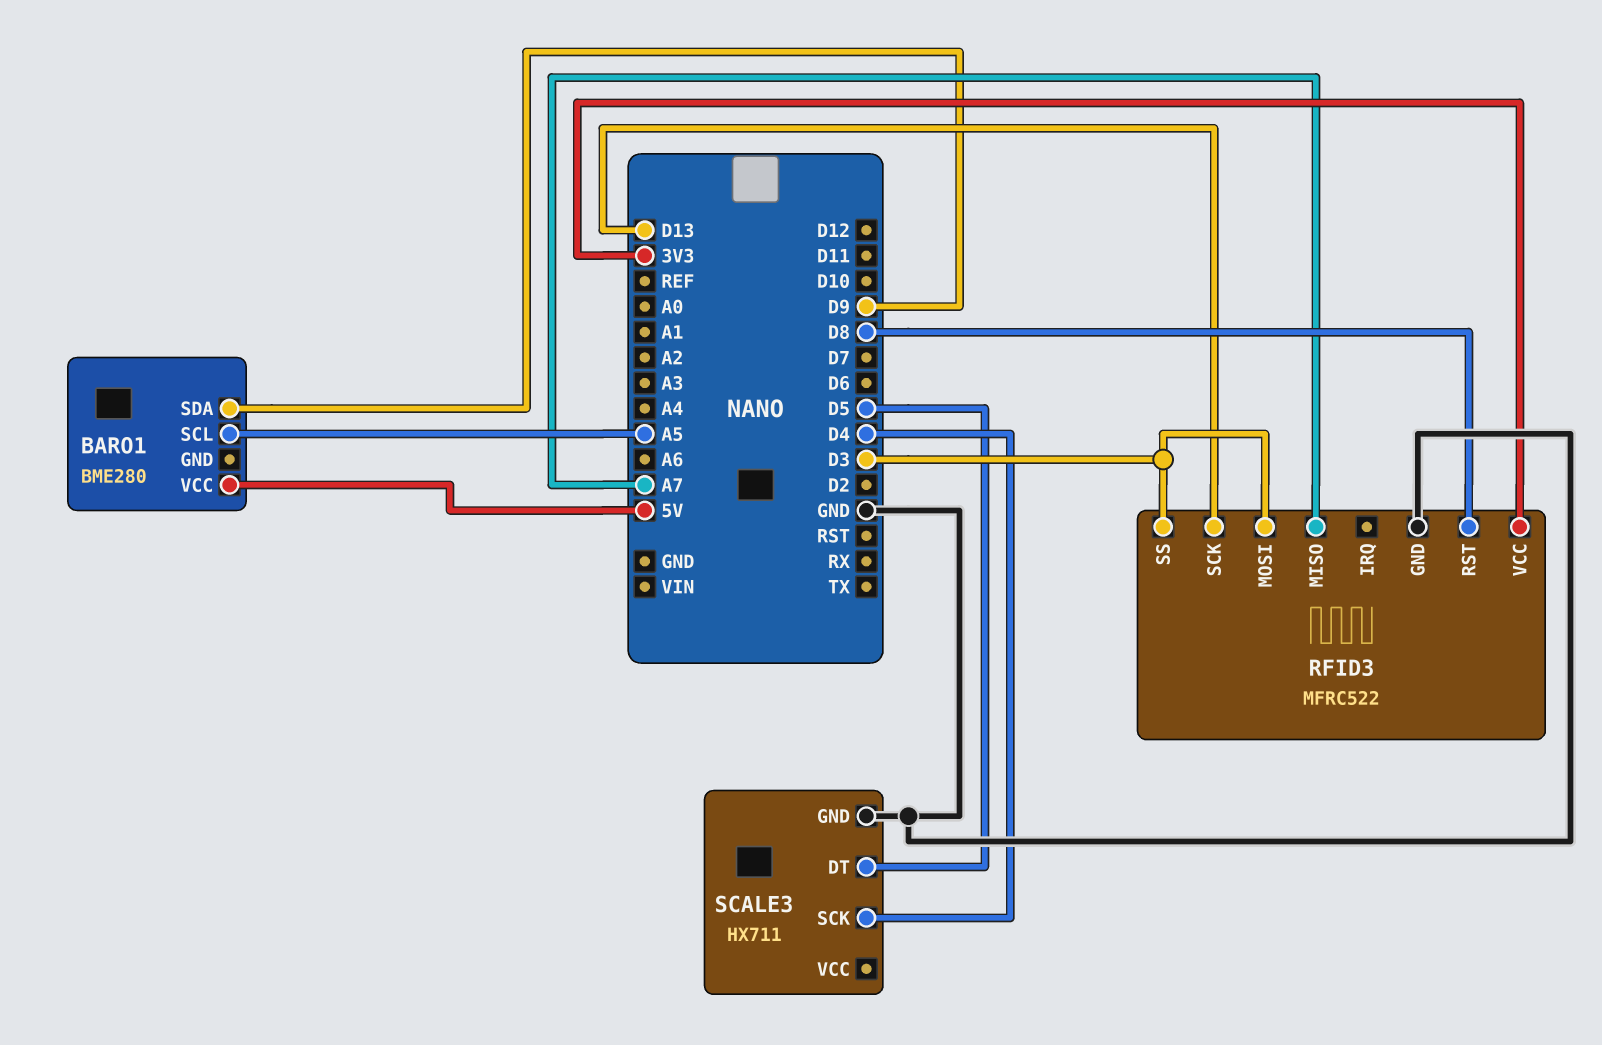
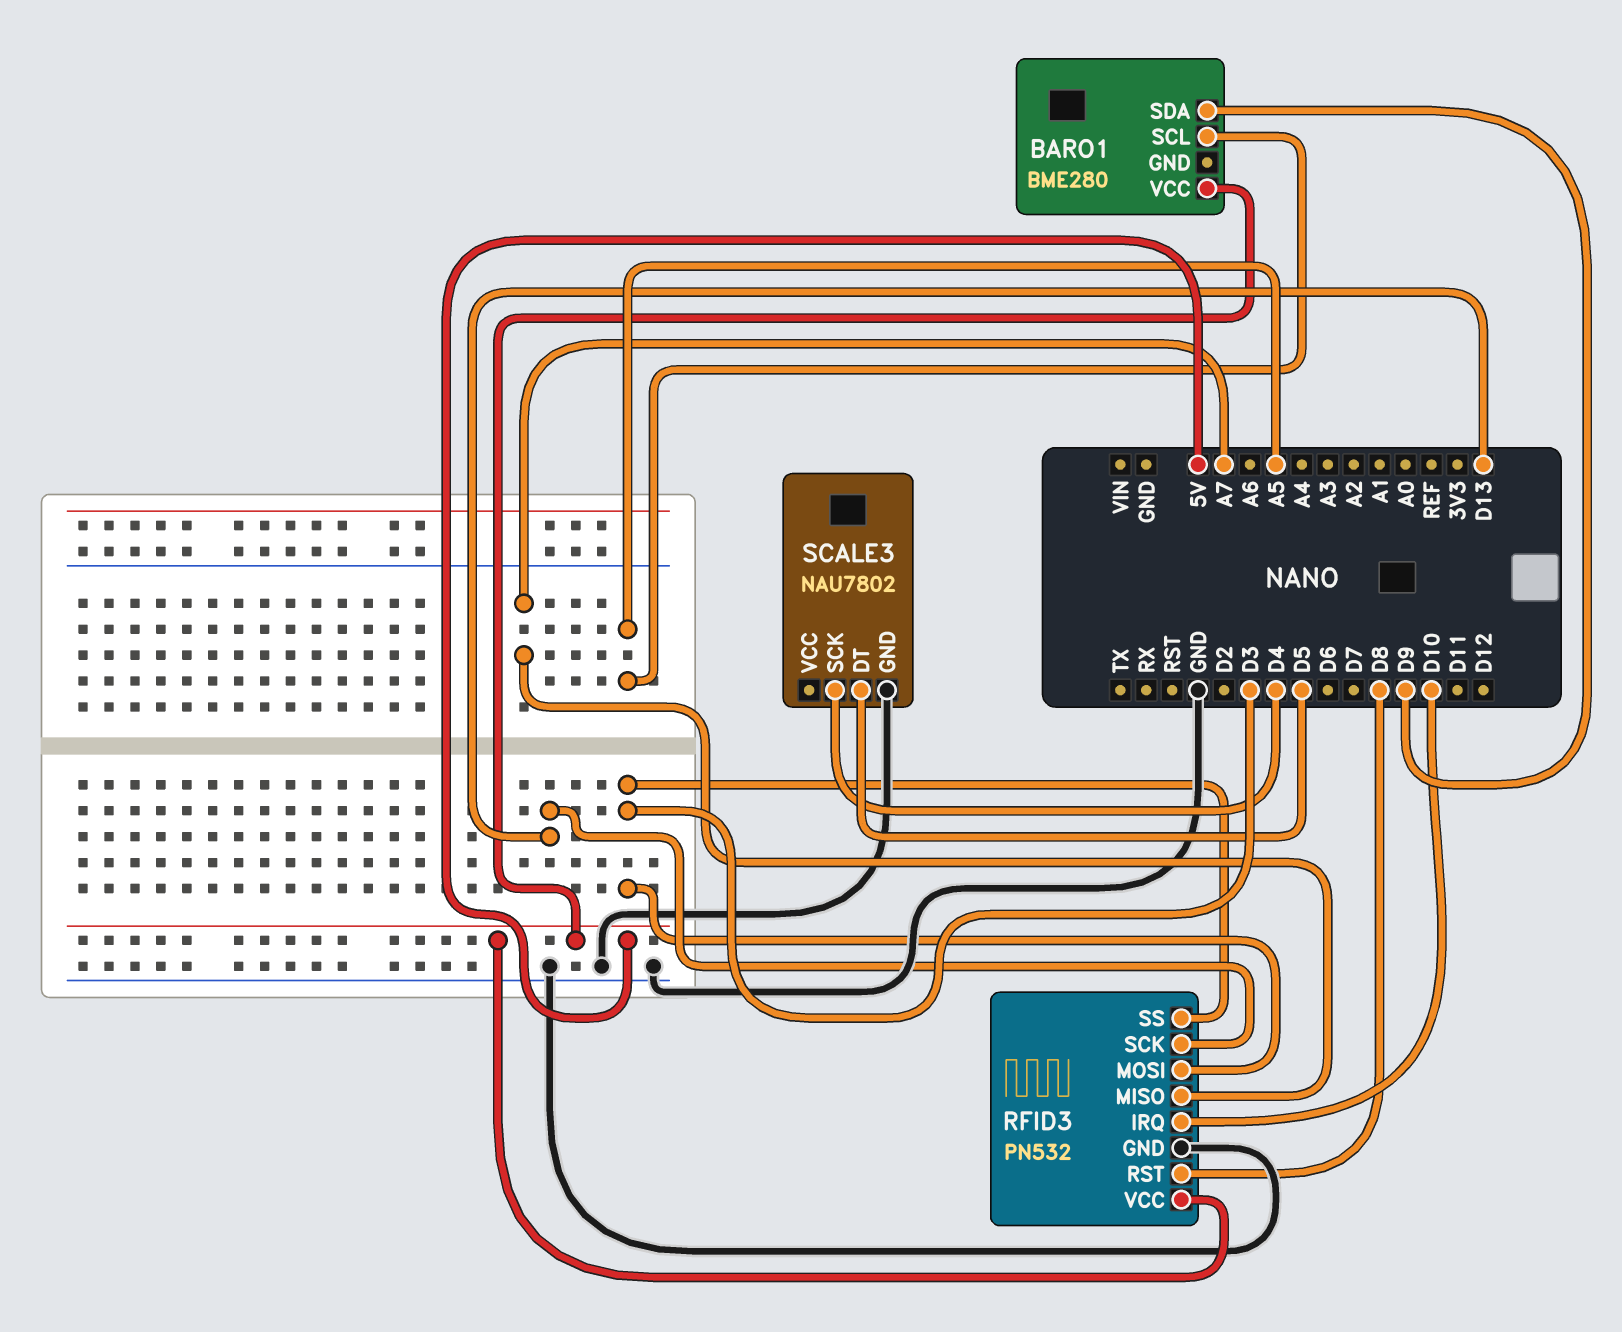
RFID3: MFRC522 -> PN532
RFID3 pin IRQ: none -> D10
RFID3 pin VCC: 3V3 -> 5V
SCALE3: HX711 -> NAU7802

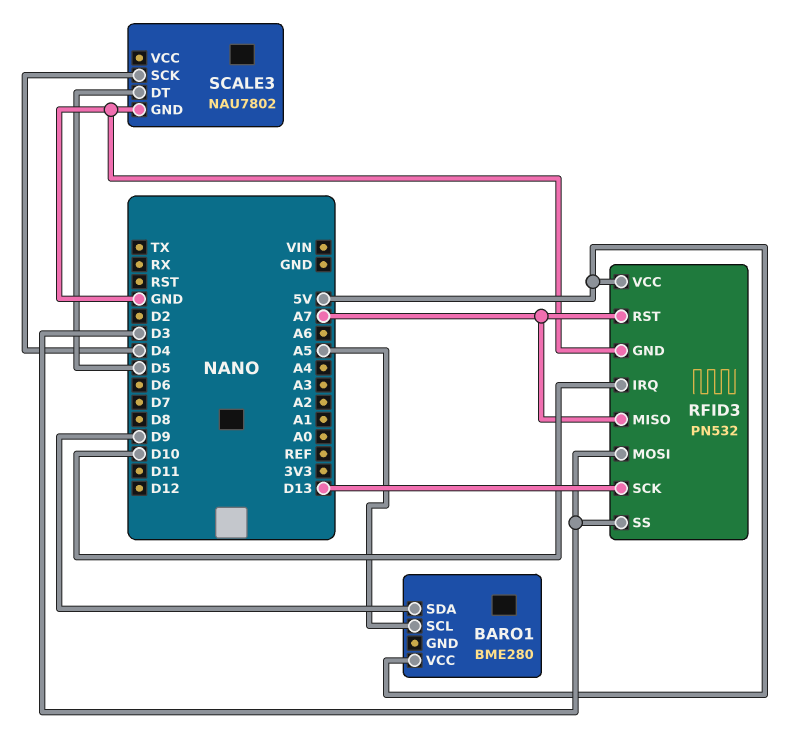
RFID3 pin RST: D8 -> A7

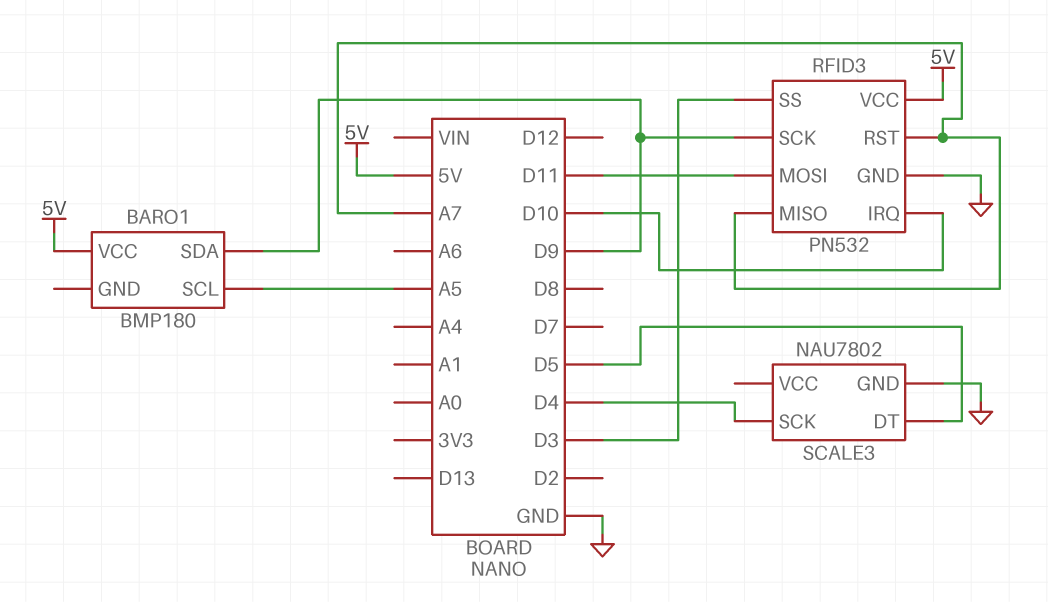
BARO1: BME280 -> BMP180
RFID3 pin MOSI: D3 -> D11
RFID3 pin SCK: D13 -> D9

